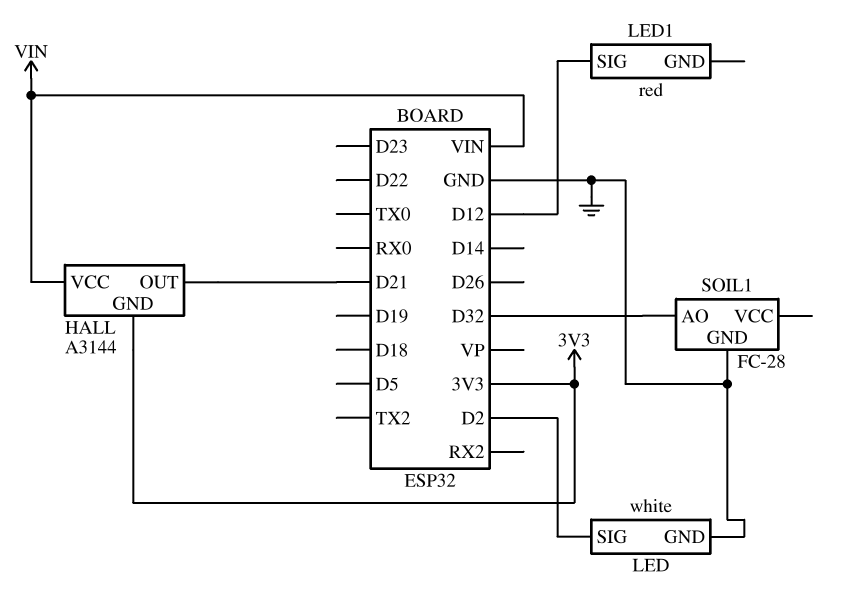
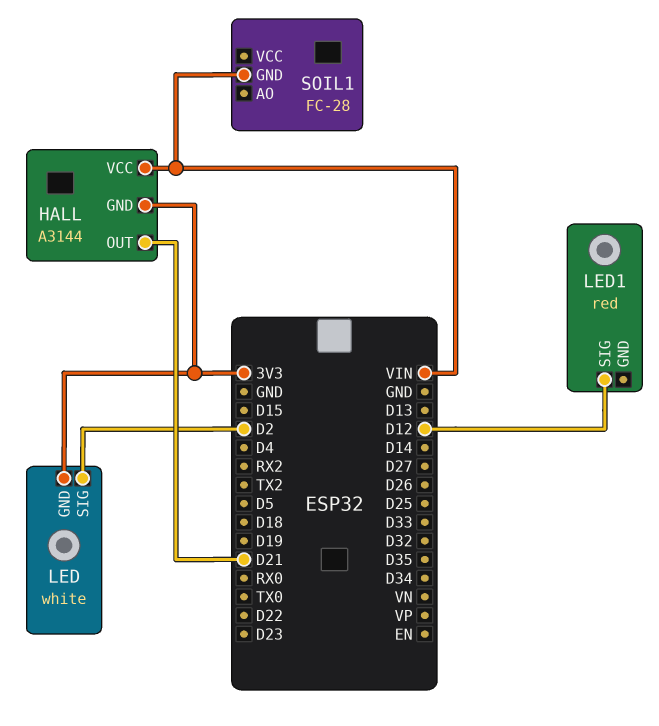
LED pin GND: GND -> 3V3
SOIL1 pin AO: D32 -> none
SOIL1 pin GND: GND -> VIN

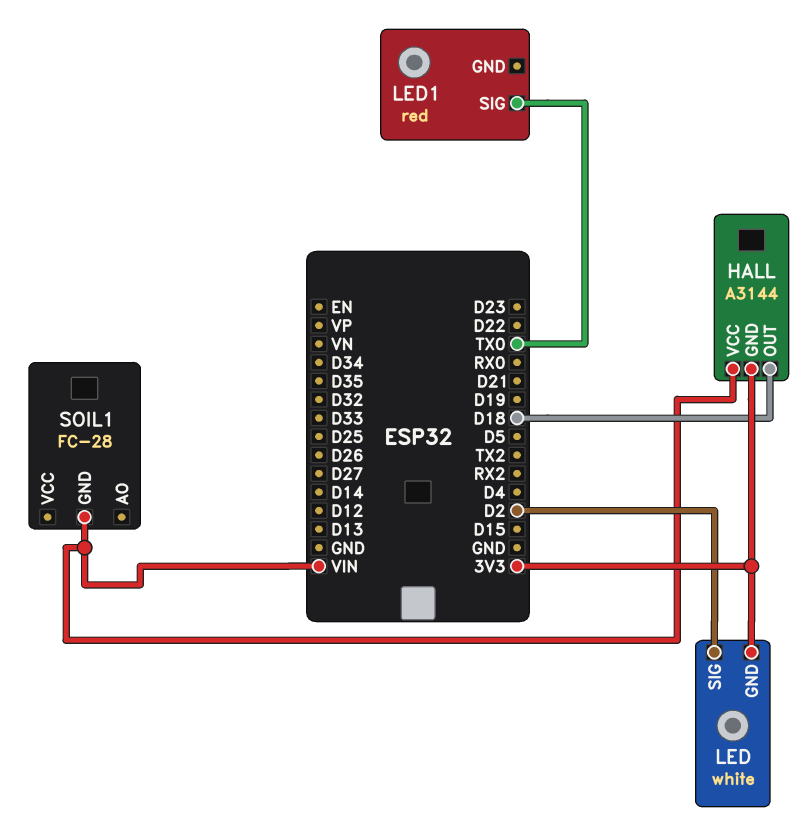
HALL pin OUT: D21 -> D18
LED1 pin SIG: D12 -> TX0

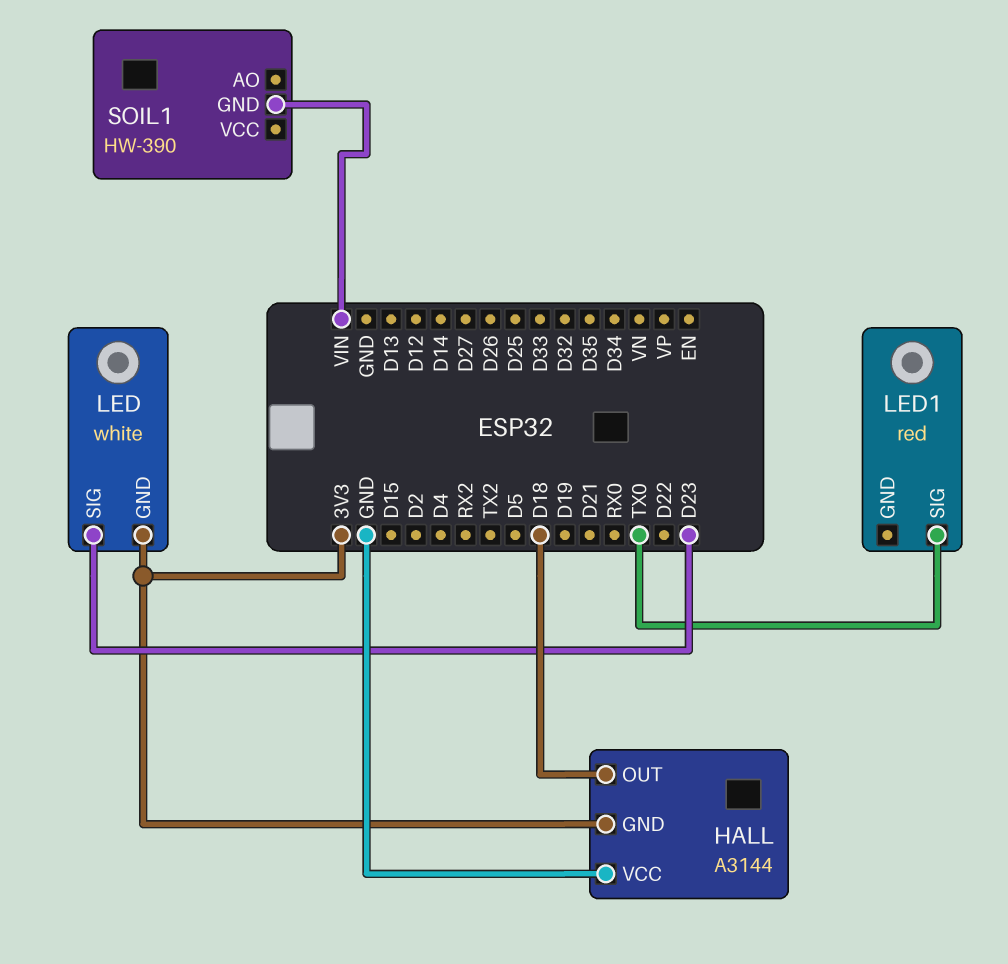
HALL pin VCC: VIN -> GND
LED pin SIG: D2 -> D23
SOIL1: FC-28 -> HW-390

